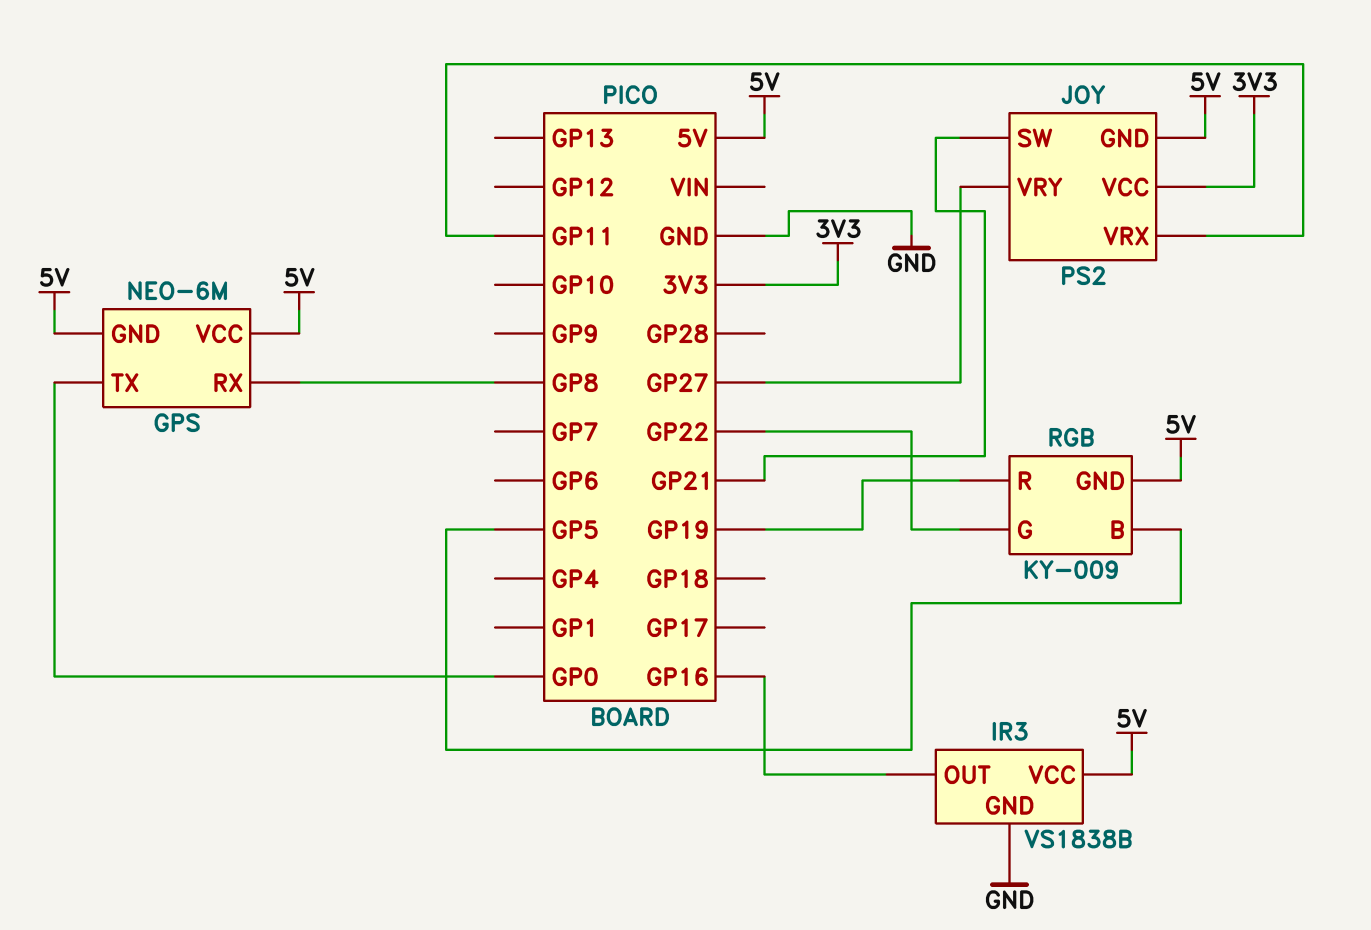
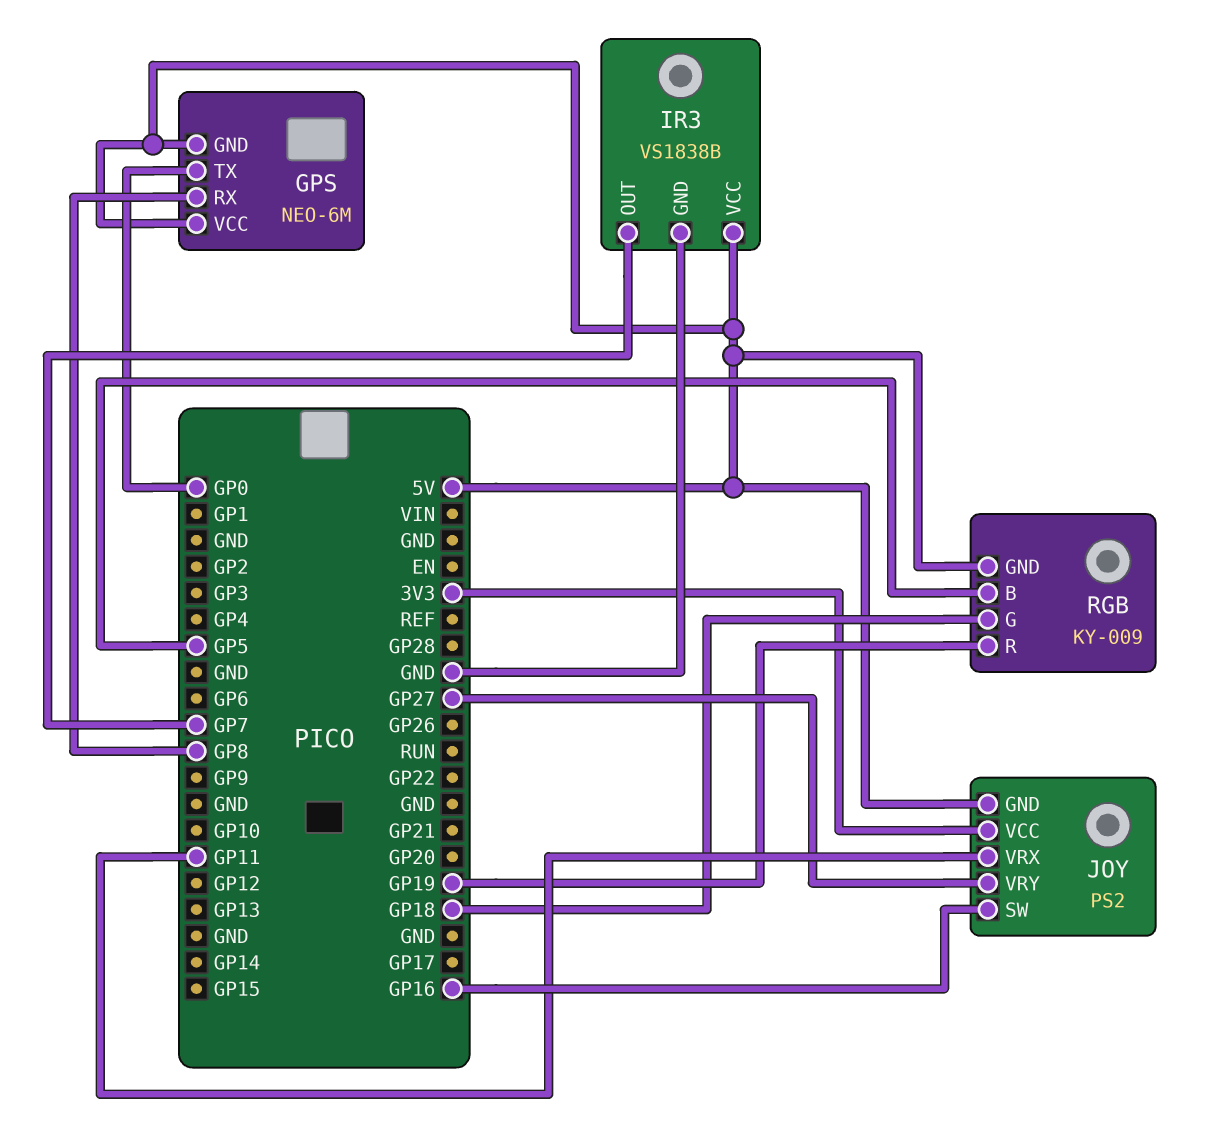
IR3 pin OUT: GP16 -> GP7
JOY pin SW: GP21 -> GP16
RGB pin G: GP22 -> GP18

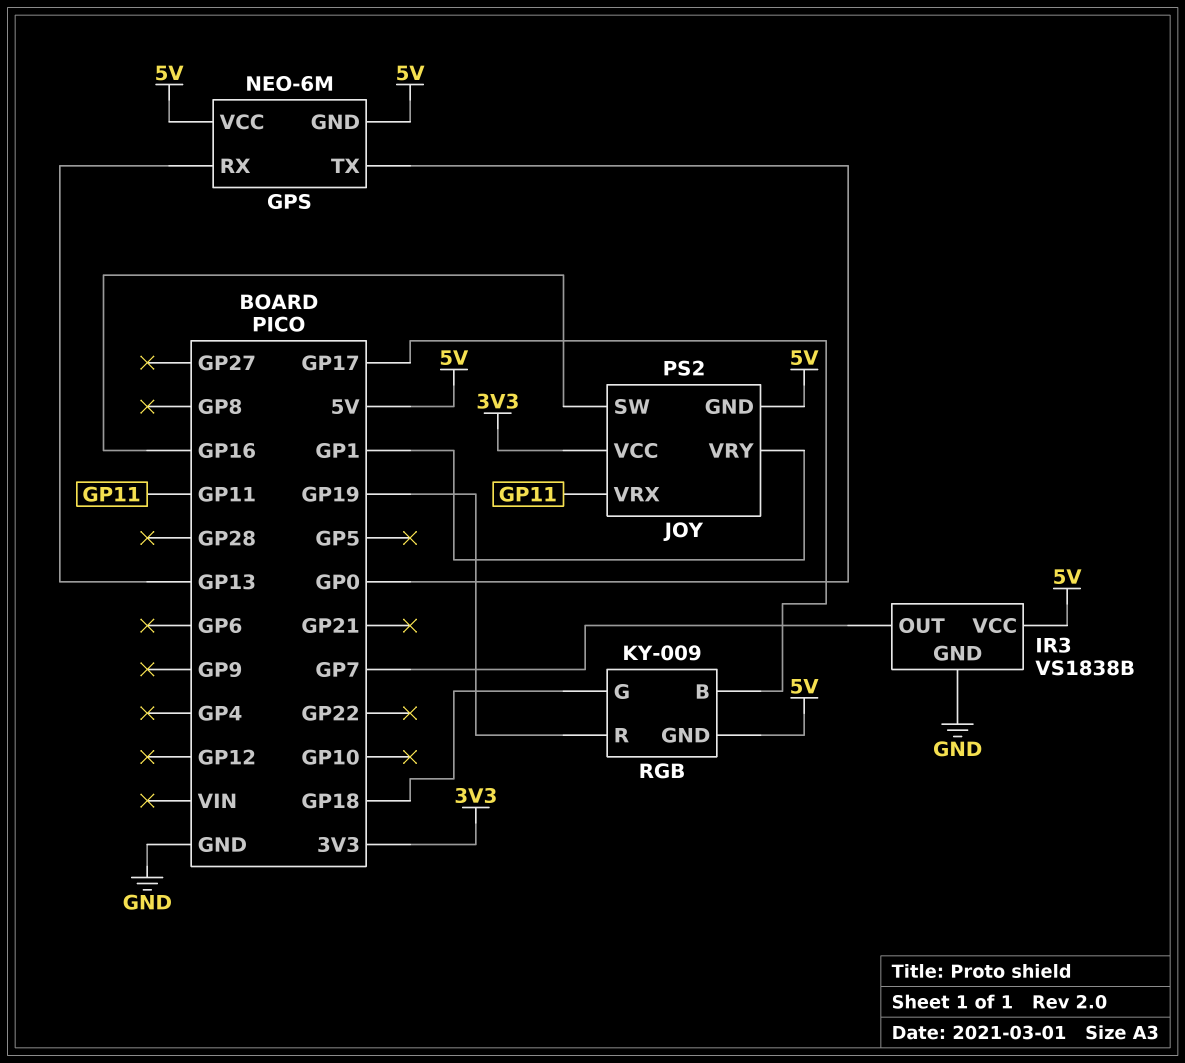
GPS pin RX: GP8 -> GP13
JOY pin VRY: GP27 -> GP1
RGB pin B: GP5 -> GP17

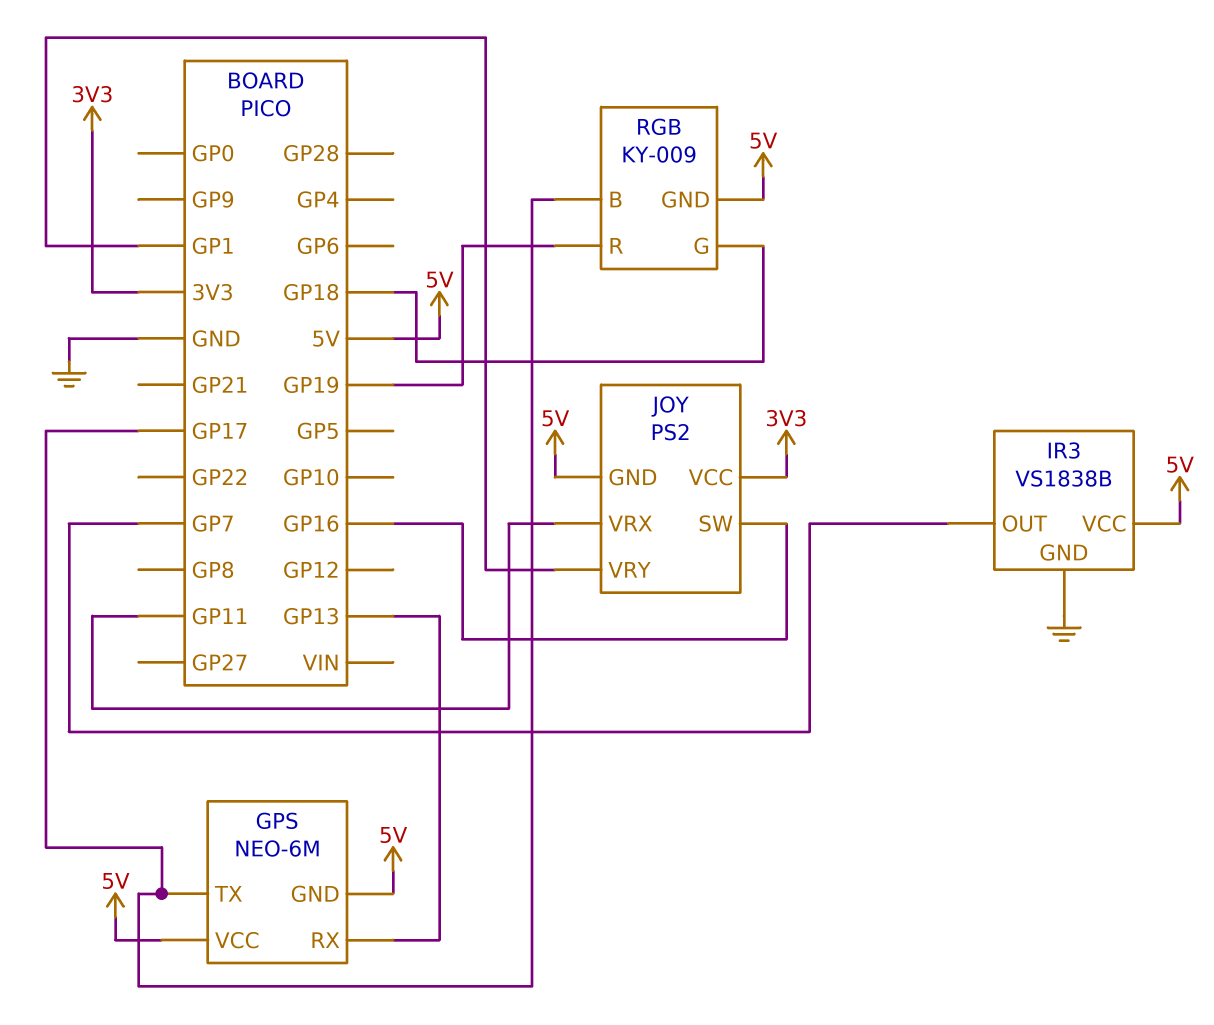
GPS pin TX: GP0 -> GP17

